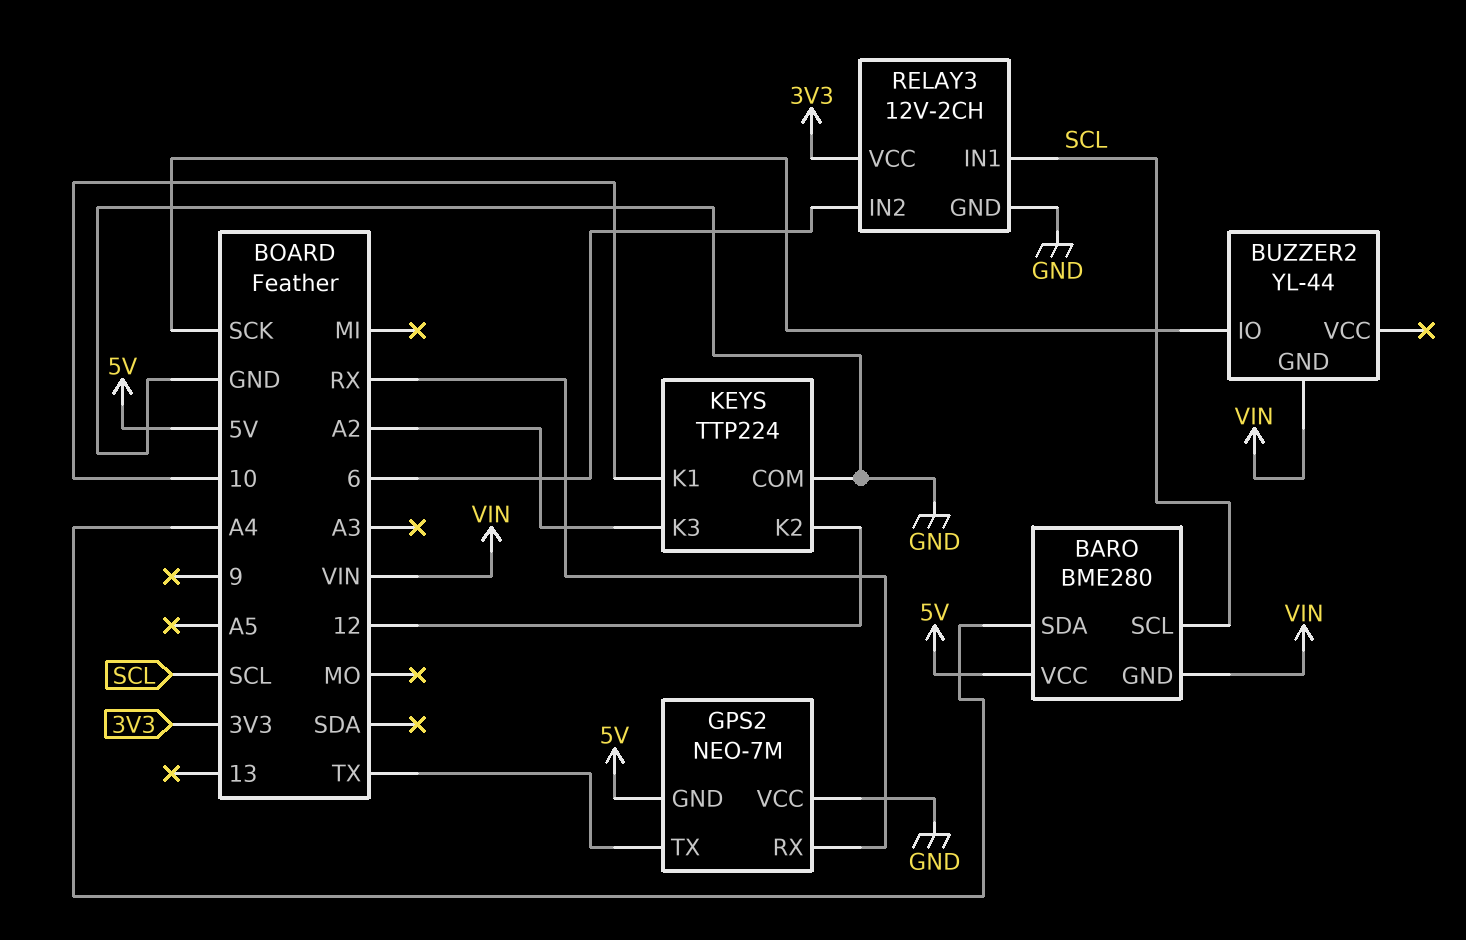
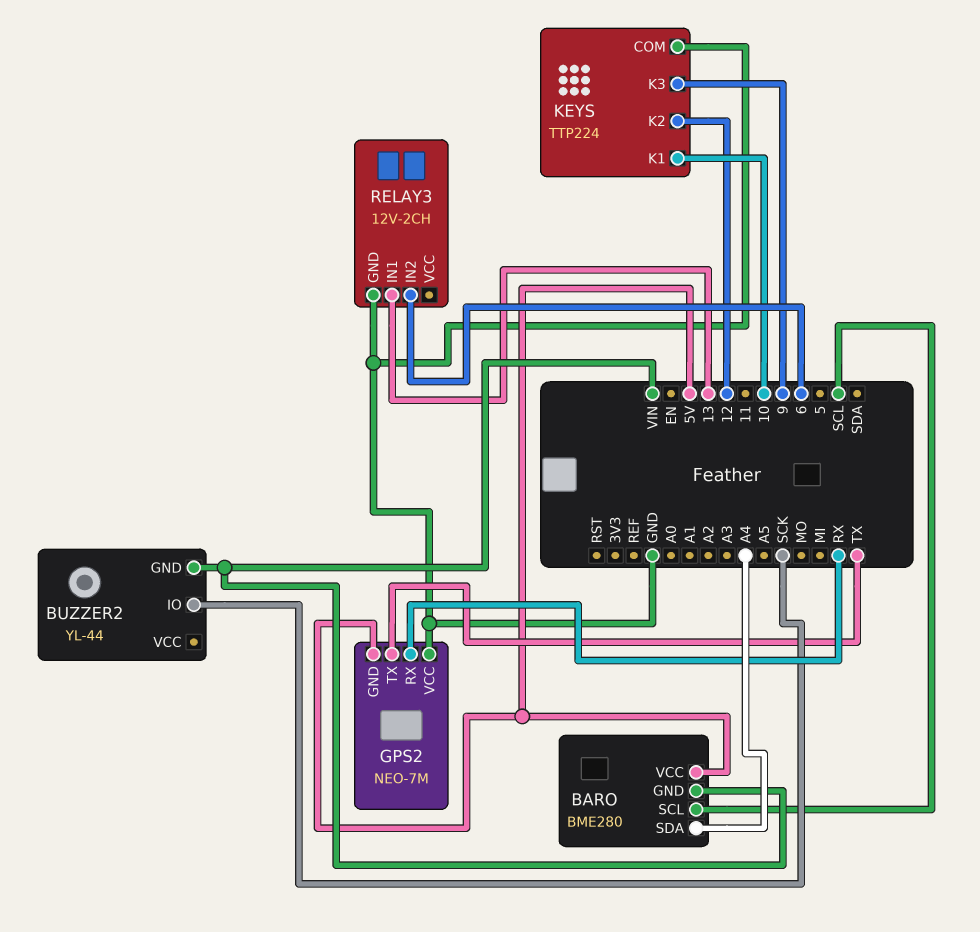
KEYS pin K3: A2 -> 9
RELAY3 pin IN1: SCL -> 13
RELAY3 pin VCC: 3V3 -> none

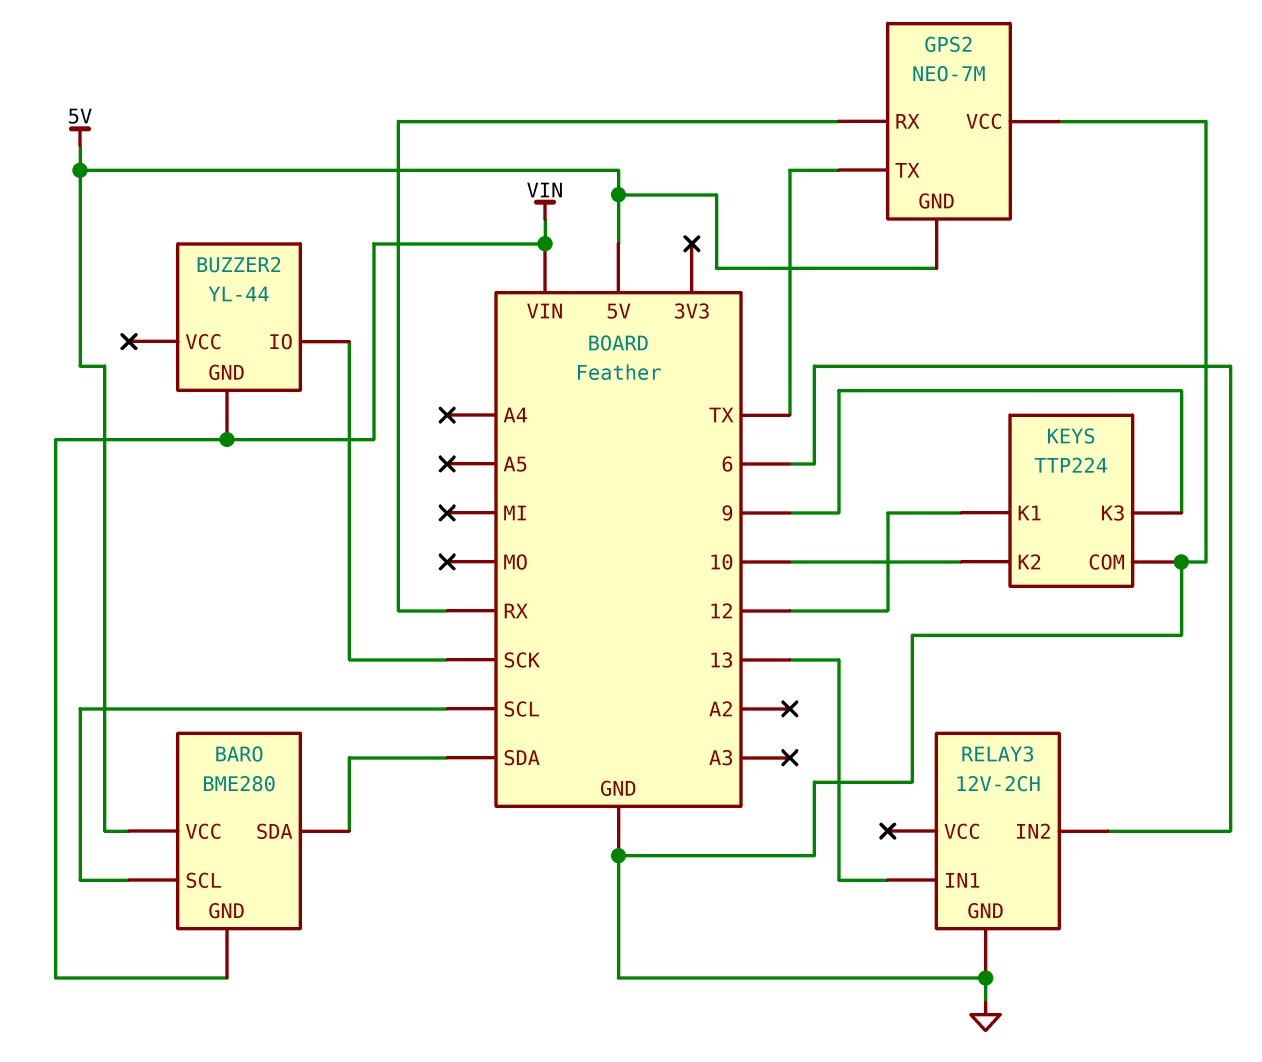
BARO pin SDA: A4 -> SDA
KEYS pin K1: 10 -> 12
KEYS pin K2: 12 -> 10

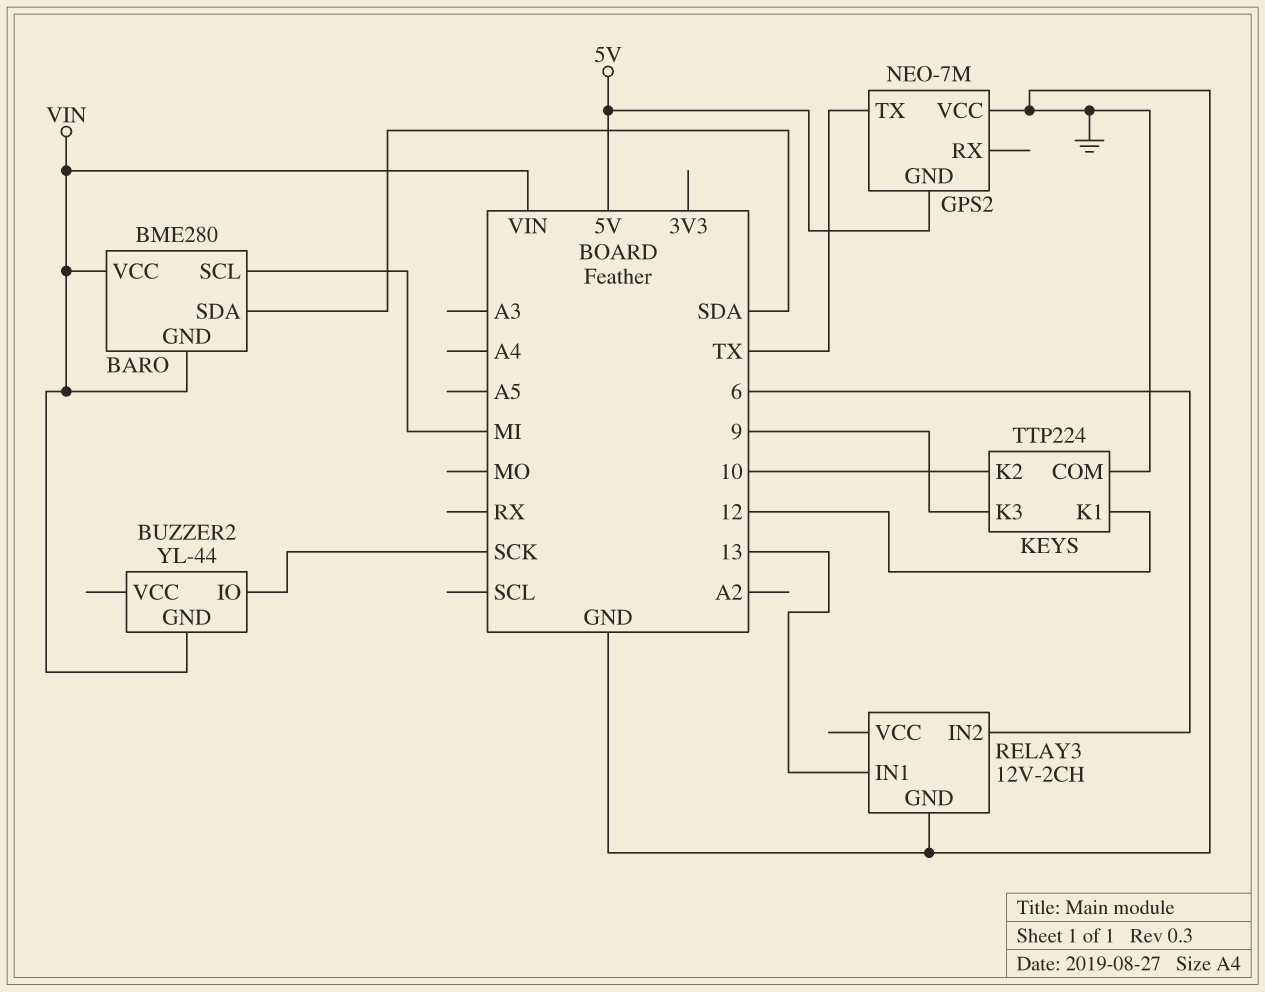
BARO pin SCL: SCL -> MI
BARO pin VCC: 5V -> VIN
GPS2 pin RX: RX -> none

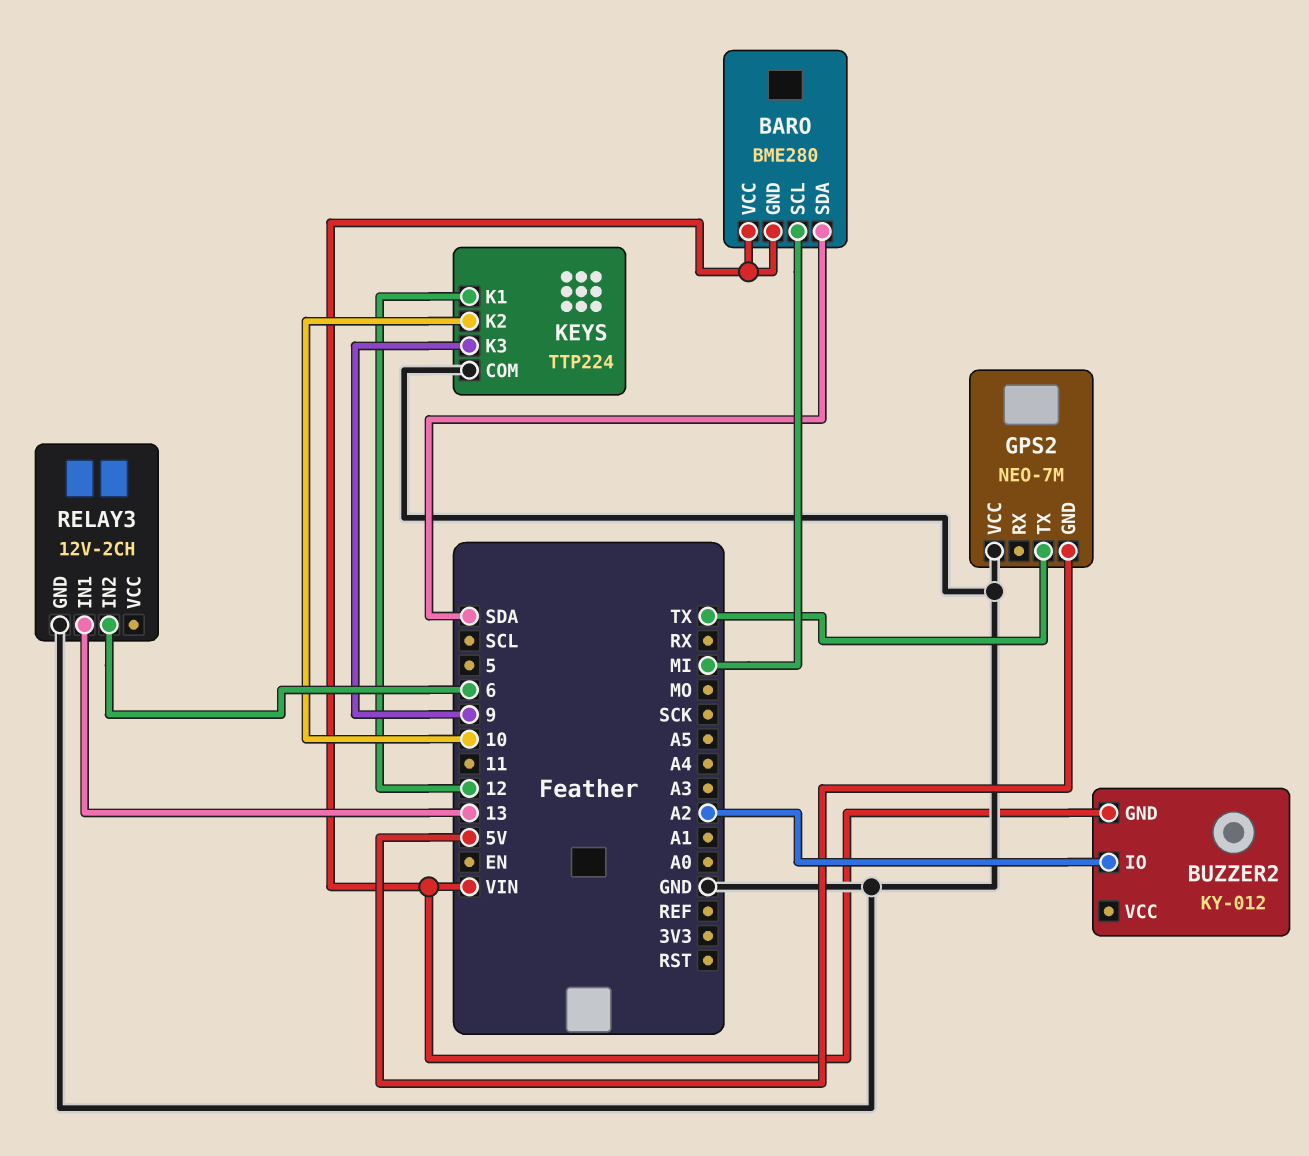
BUZZER2: YL-44 -> KY-012
BUZZER2 pin IO: SCK -> A2

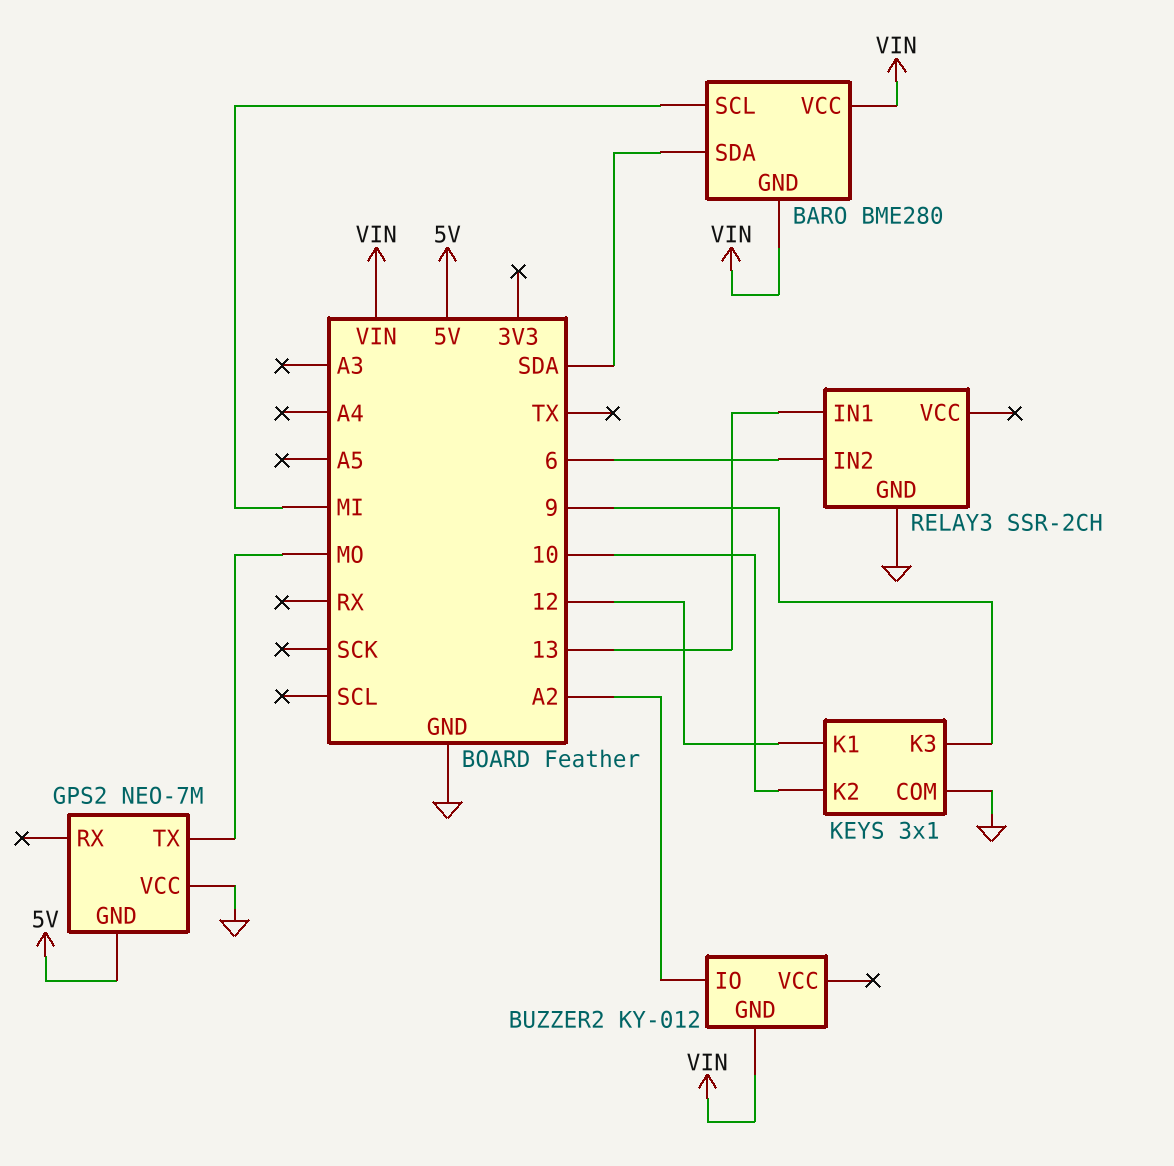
GPS2 pin TX: TX -> MO
KEYS: TTP224 -> 3x1
RELAY3: 12V-2CH -> SSR-2CH

